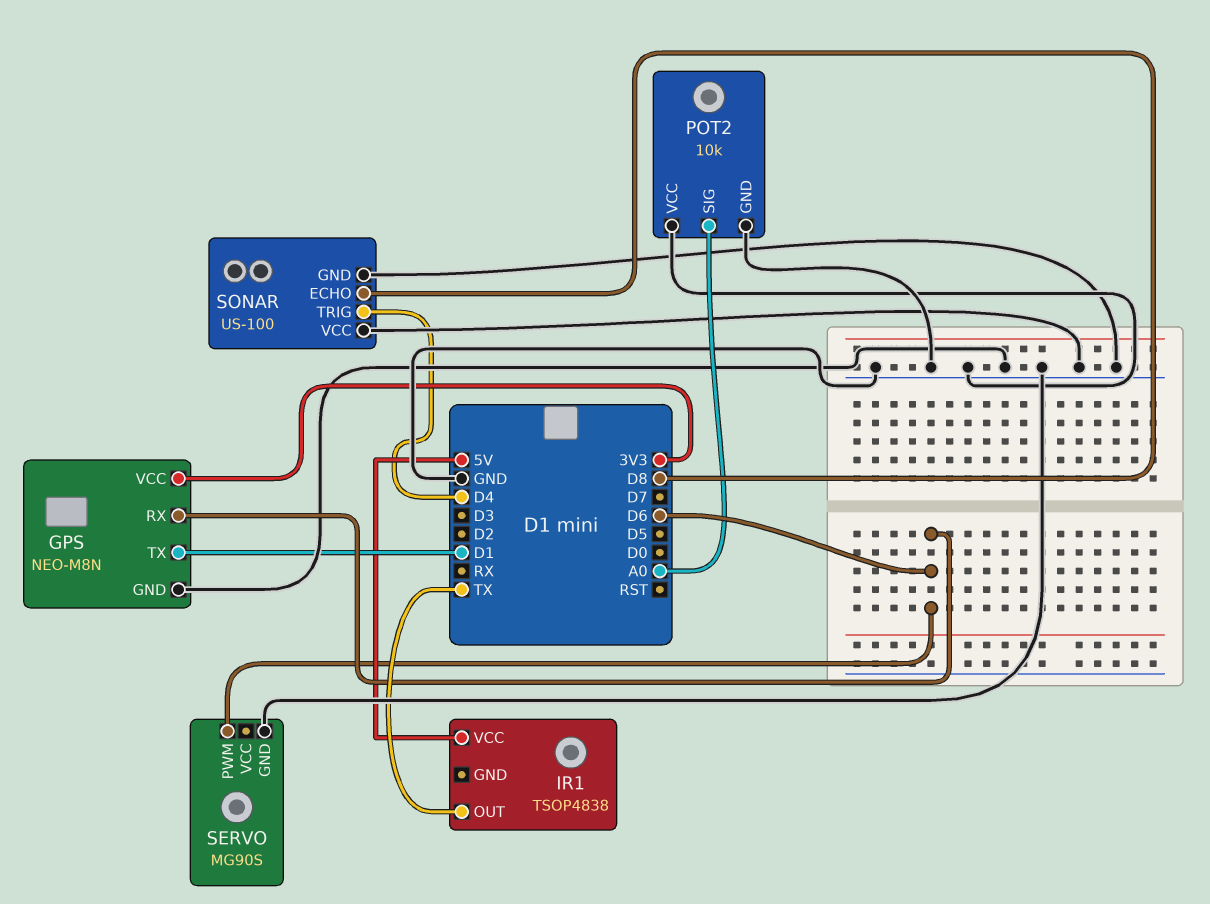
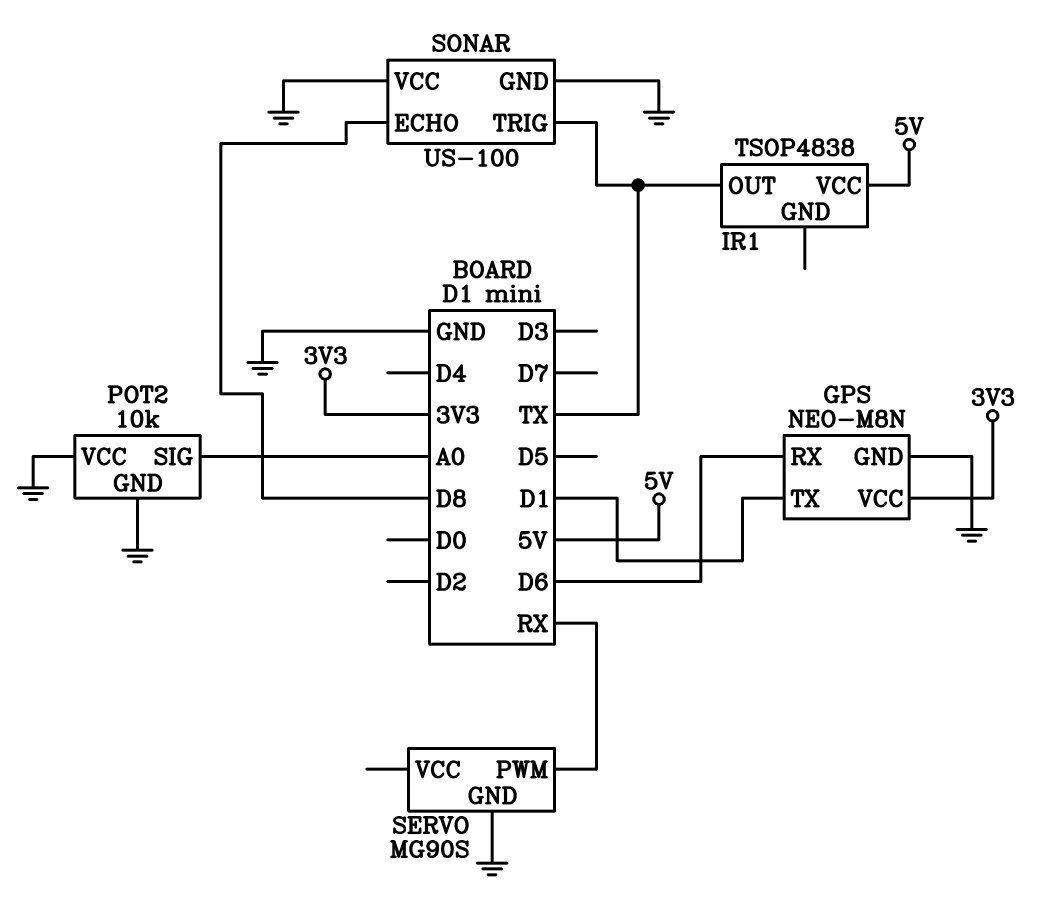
SERVO pin PWM: D6 -> RX
SONAR pin TRIG: D4 -> TX

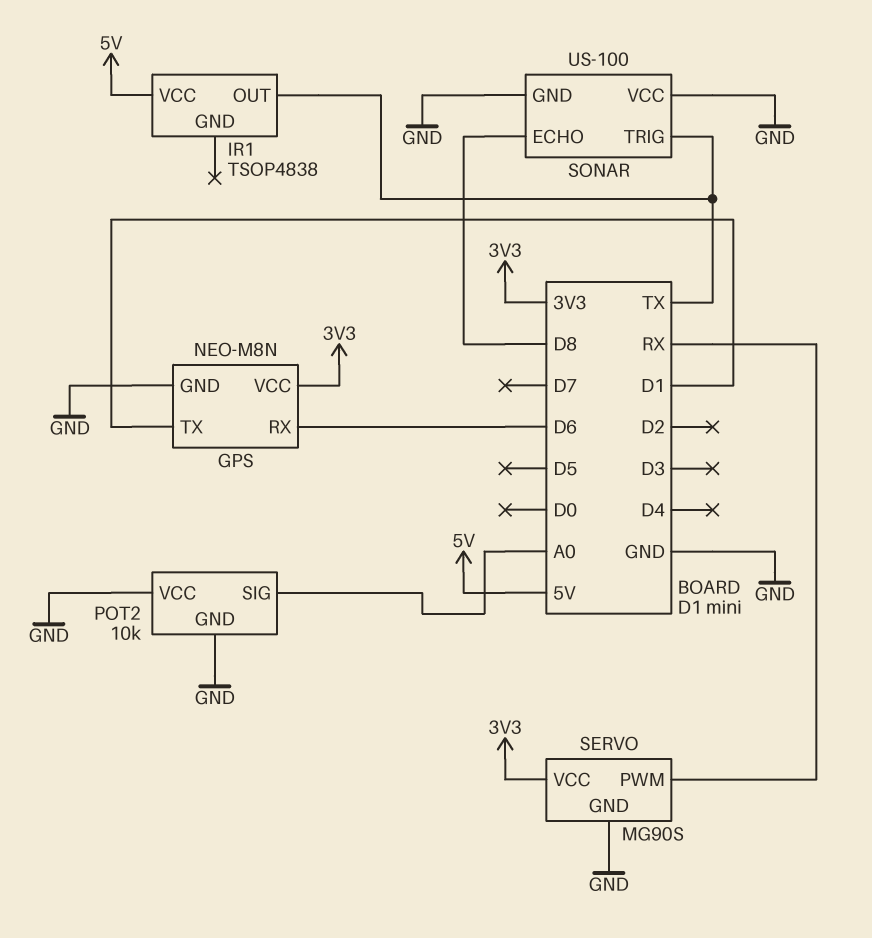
SERVO pin VCC: none -> 3V3

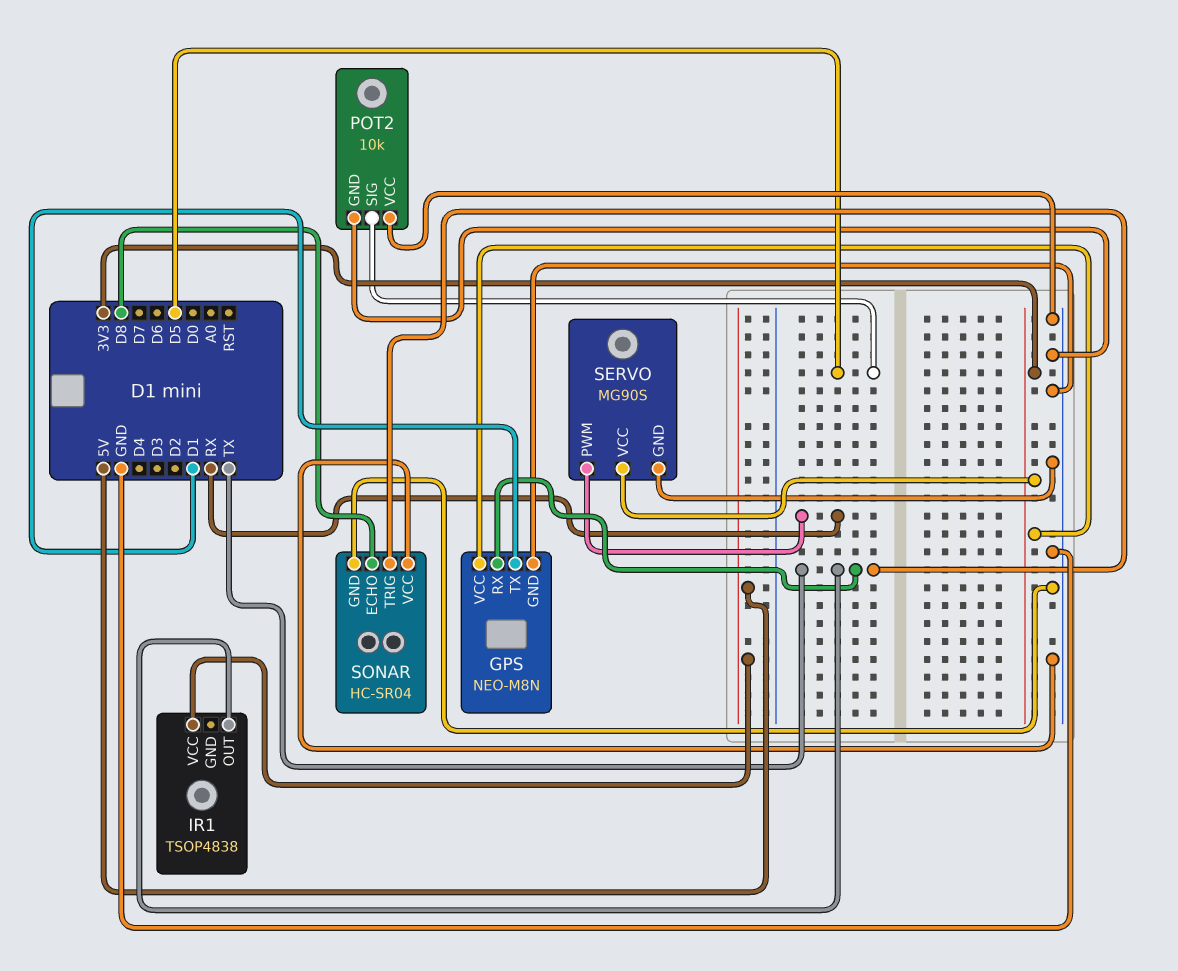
GPS pin RX: D6 -> TX
POT2 pin SIG: A0 -> D5
SONAR: US-100 -> HC-SR04

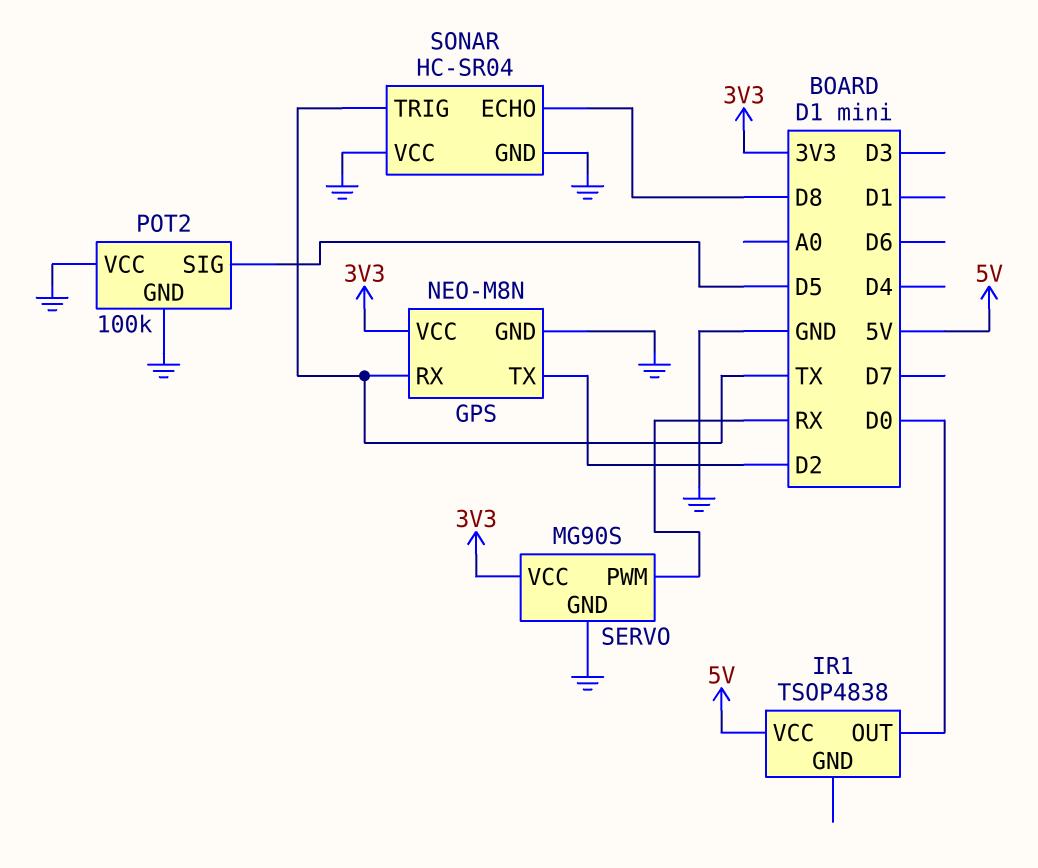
GPS pin TX: D1 -> D2
IR1 pin OUT: TX -> D0
POT2: 10k -> 100k

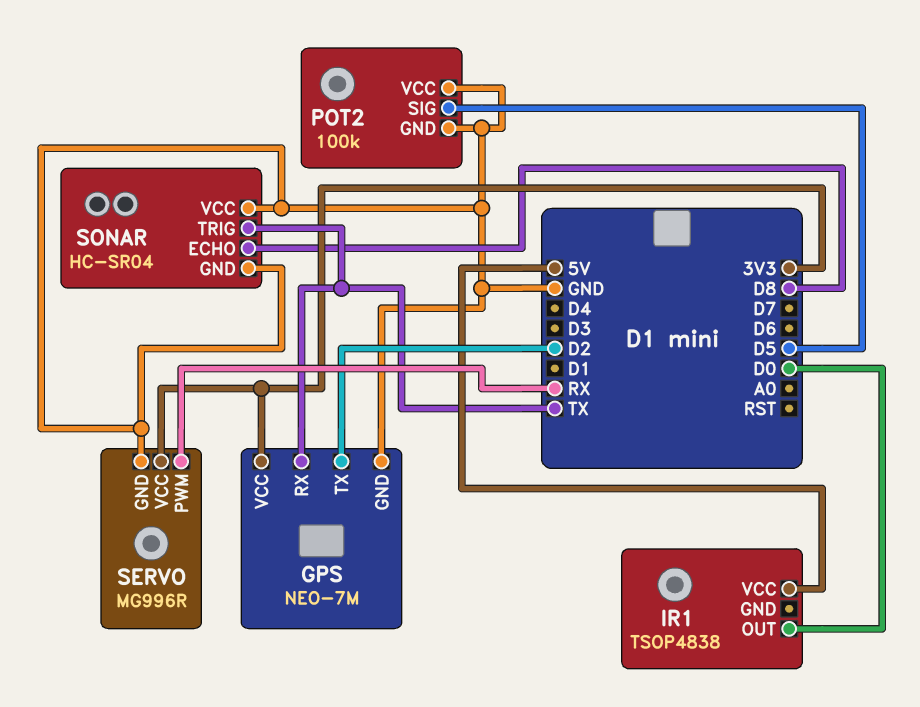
GPS: NEO-M8N -> NEO-7M
SERVO: MG90S -> MG996R

